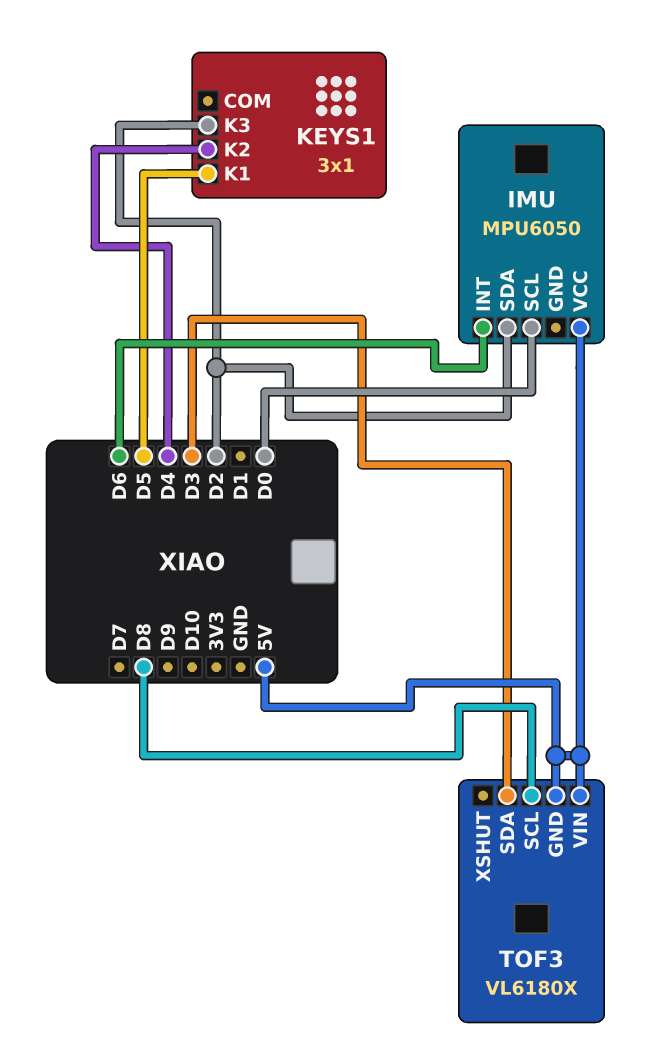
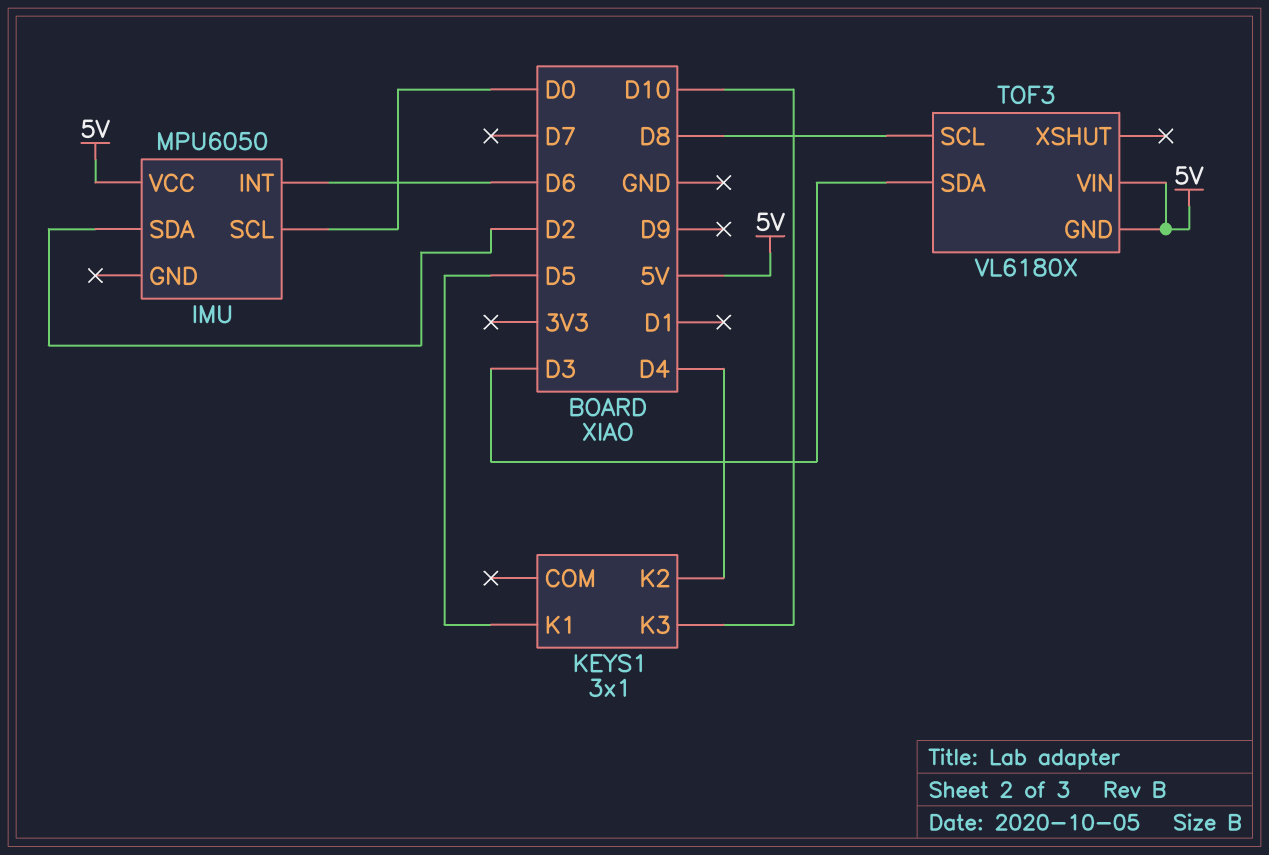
KEYS1 pin K3: D2 -> D10

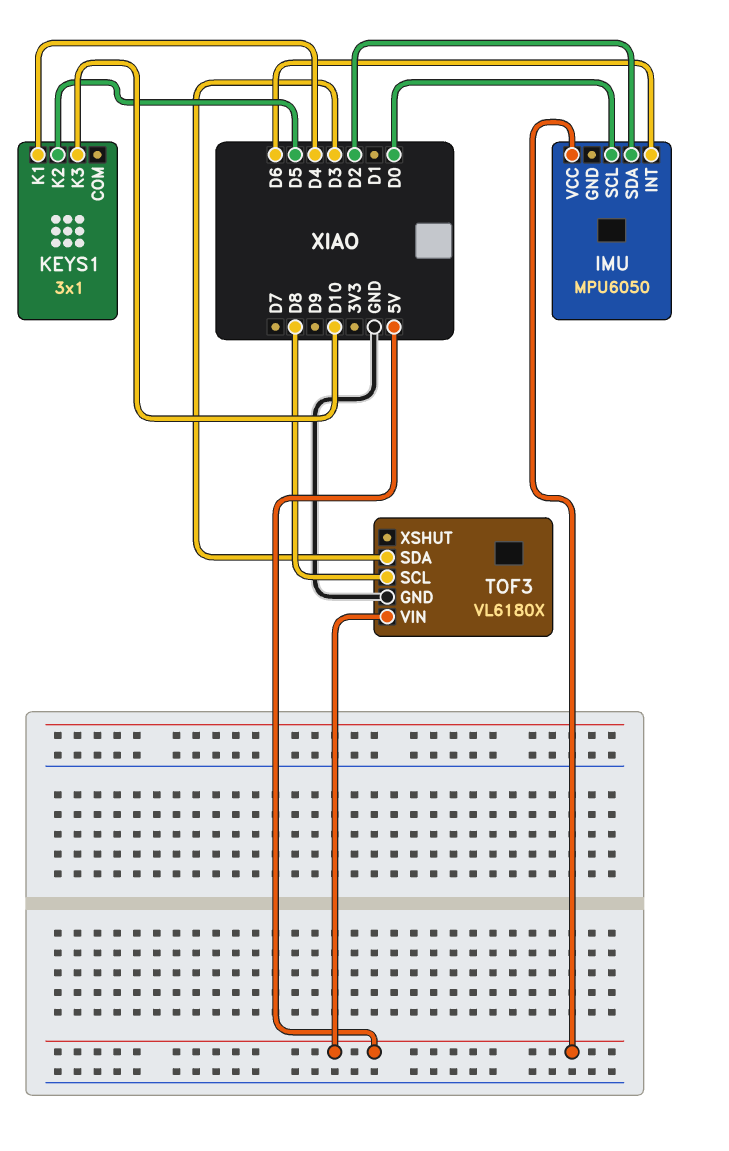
KEYS1 pin K1: D5 -> D4
KEYS1 pin K2: D4 -> D5
TOF3 pin GND: 5V -> GND

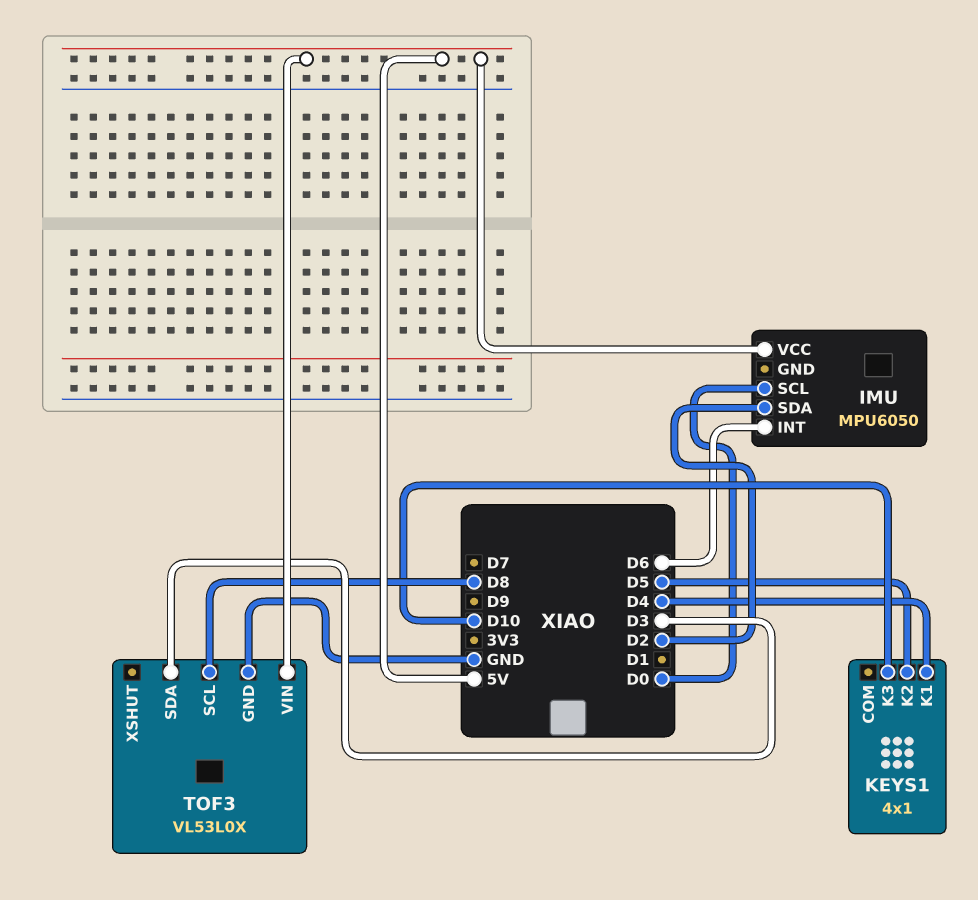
KEYS1: 3x1 -> 4x1
TOF3: VL6180X -> VL53L0X

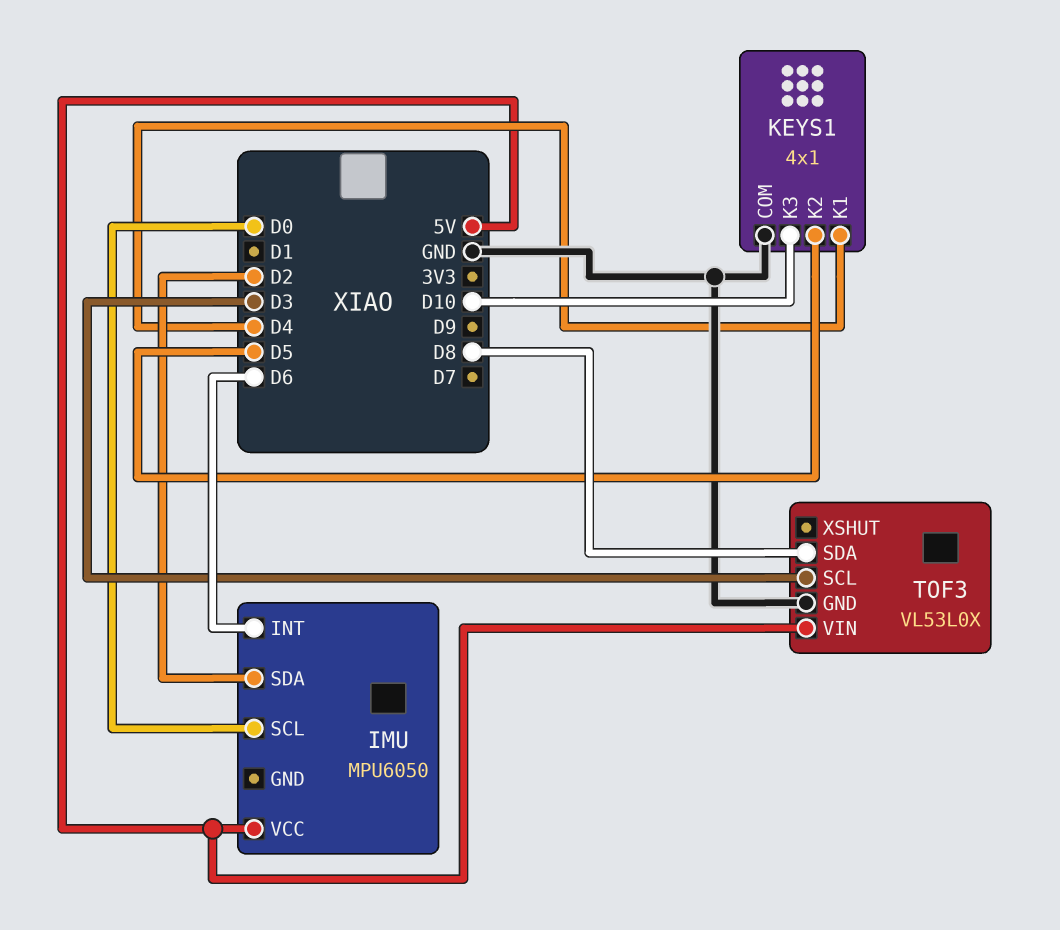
KEYS1 pin COM: none -> GND
TOF3 pin SCL: D8 -> D3
TOF3 pin SDA: D3 -> D8

